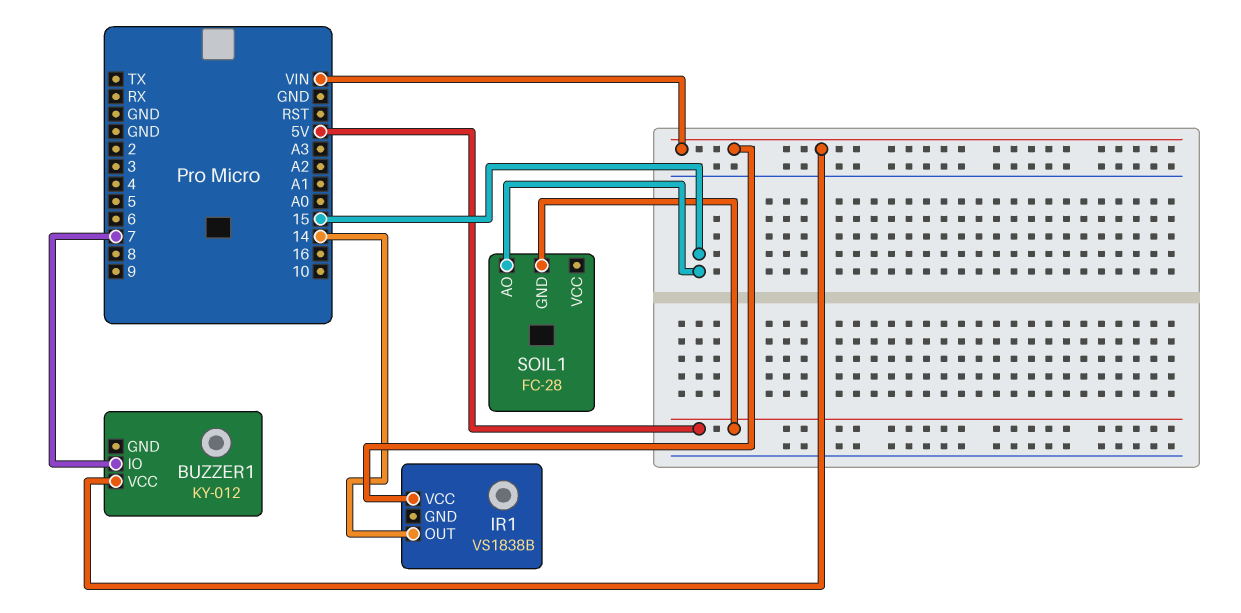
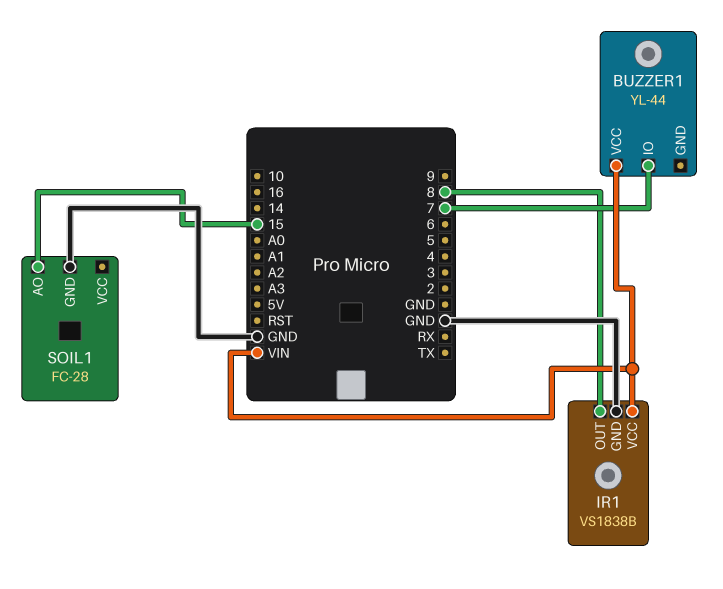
BUZZER1: KY-012 -> YL-44
IR1 pin GND: none -> GND
IR1 pin OUT: 14 -> 8
SOIL1 pin GND: 5V -> GND

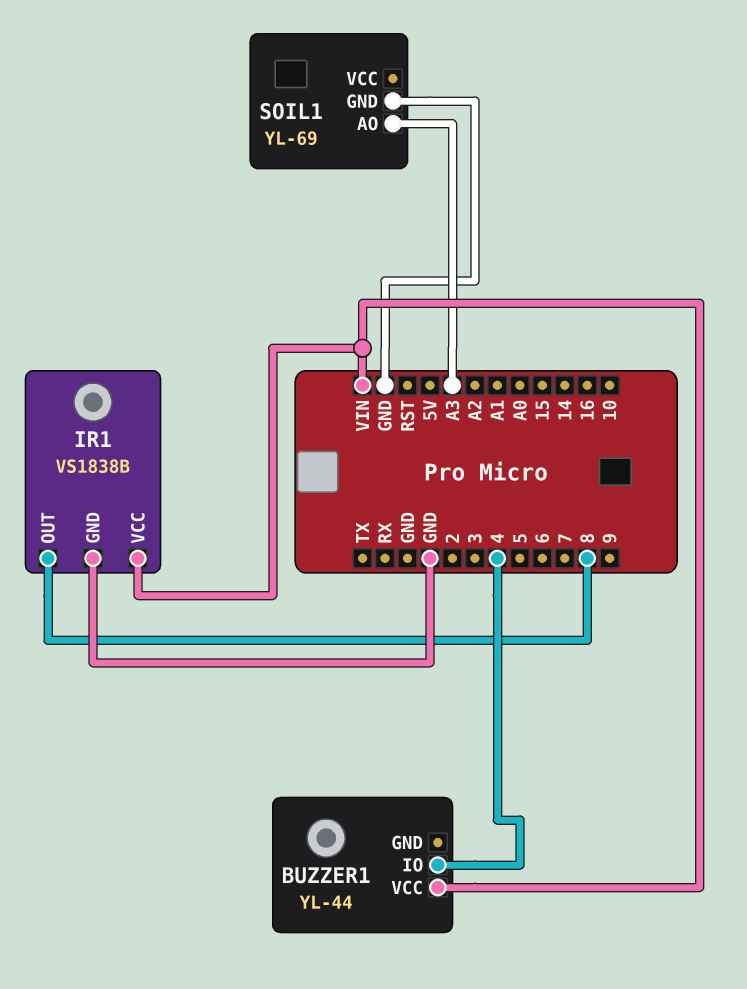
BUZZER1 pin IO: 7 -> 4
SOIL1: FC-28 -> YL-69
SOIL1 pin AO: 15 -> A3

